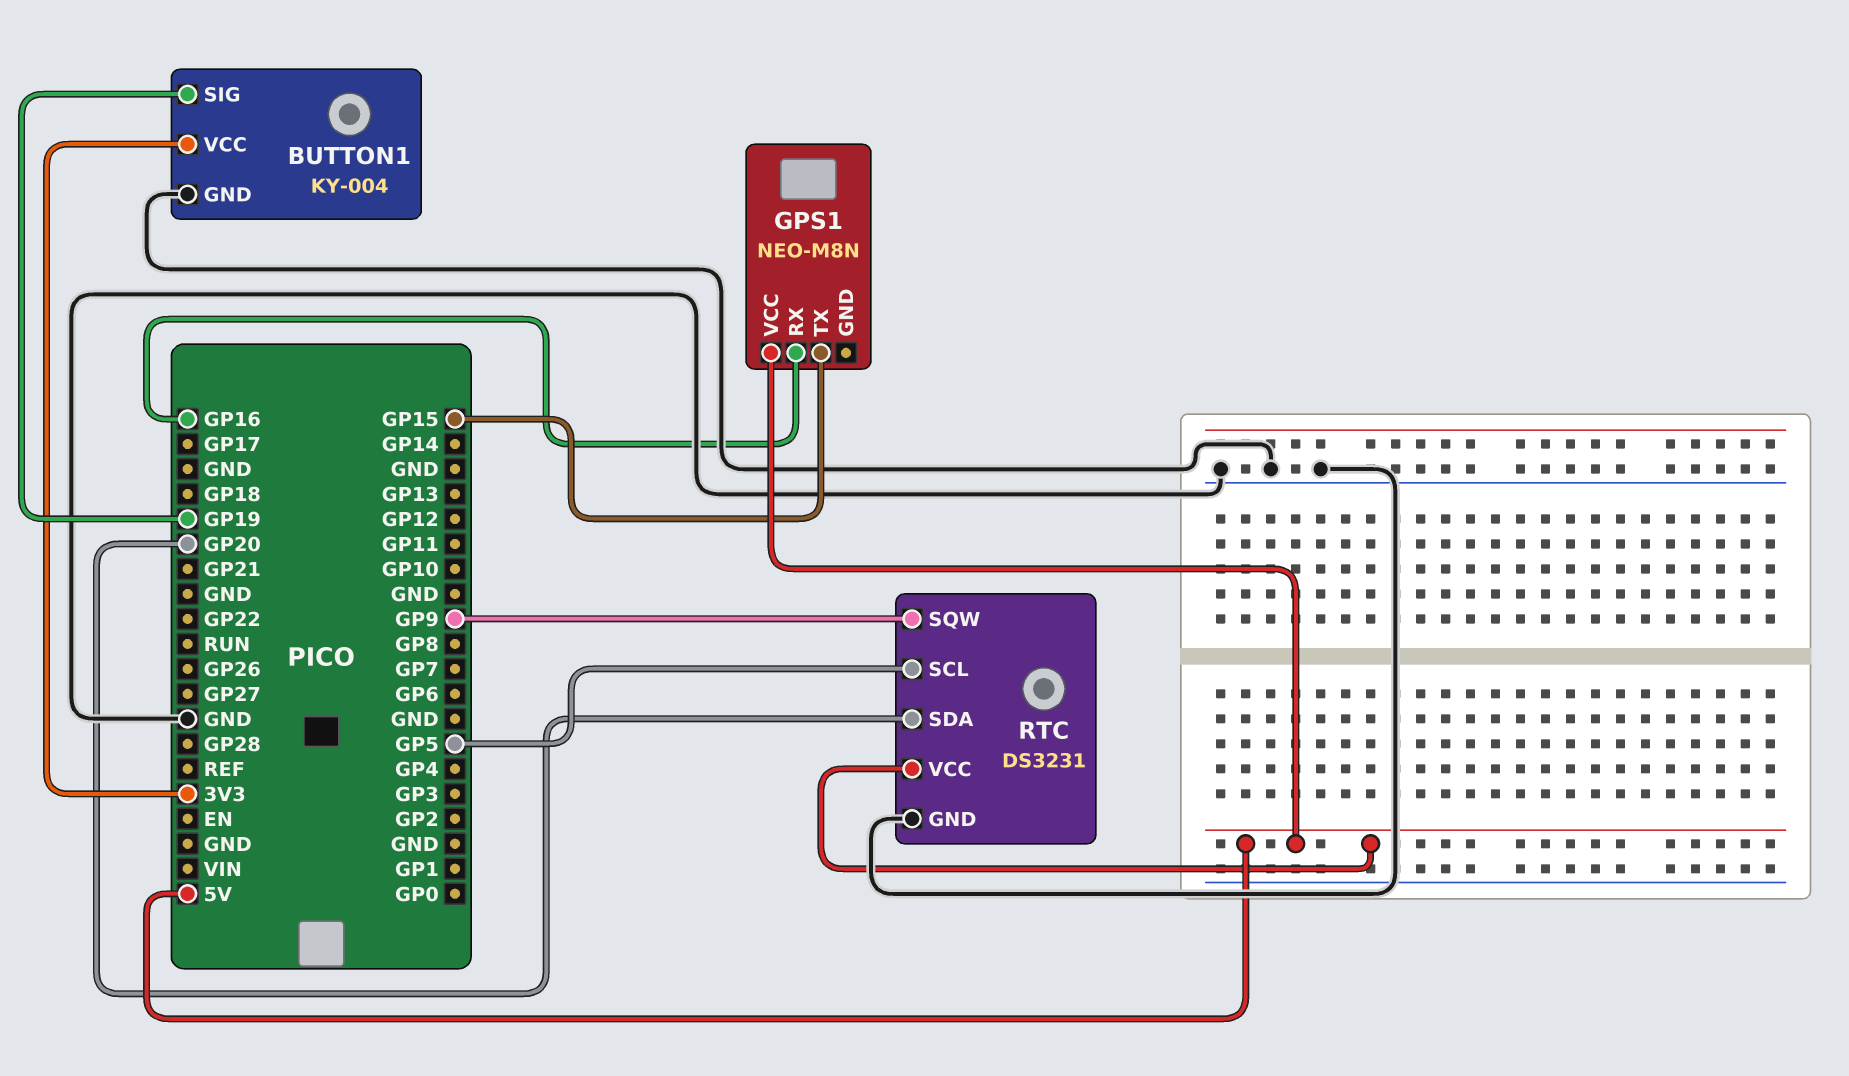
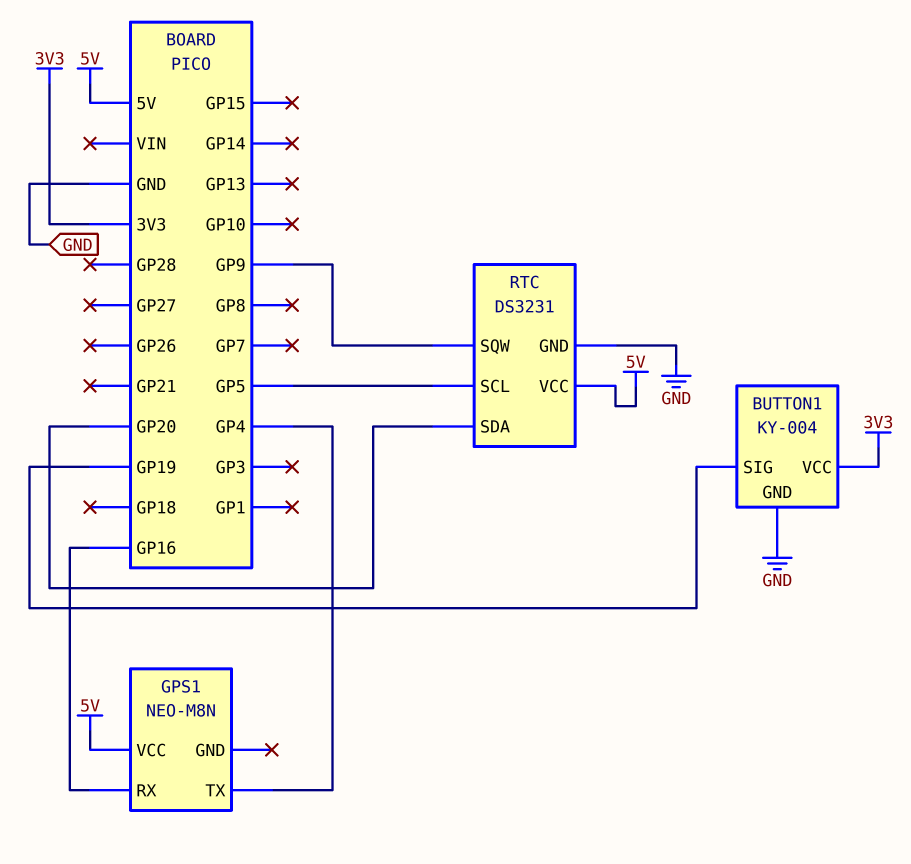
GPS1 pin TX: GP15 -> GP4

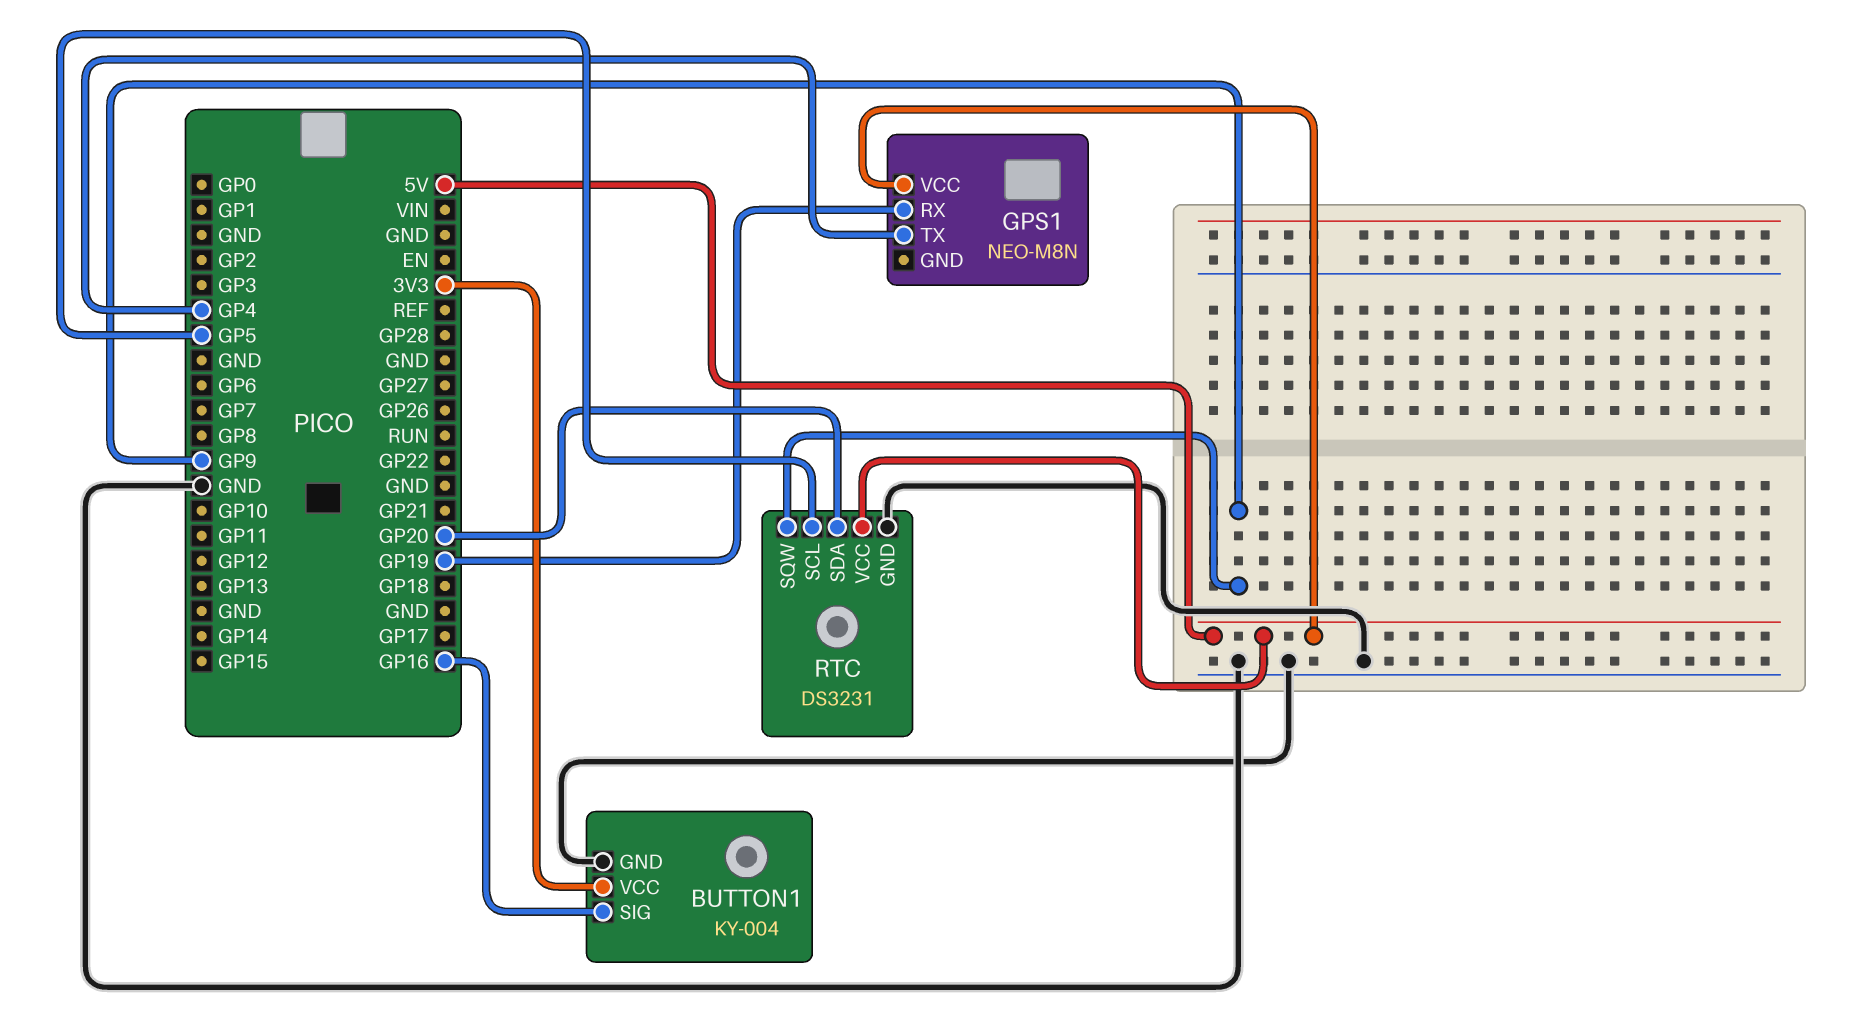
BUTTON1 pin SIG: GP19 -> GP16
GPS1 pin RX: GP16 -> GP19

